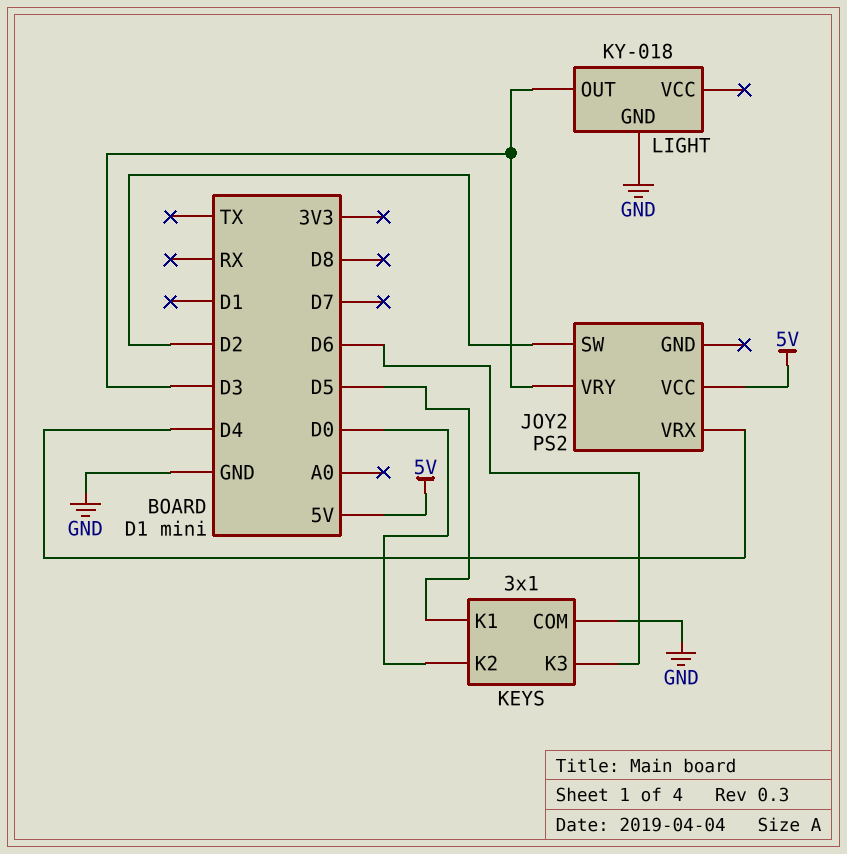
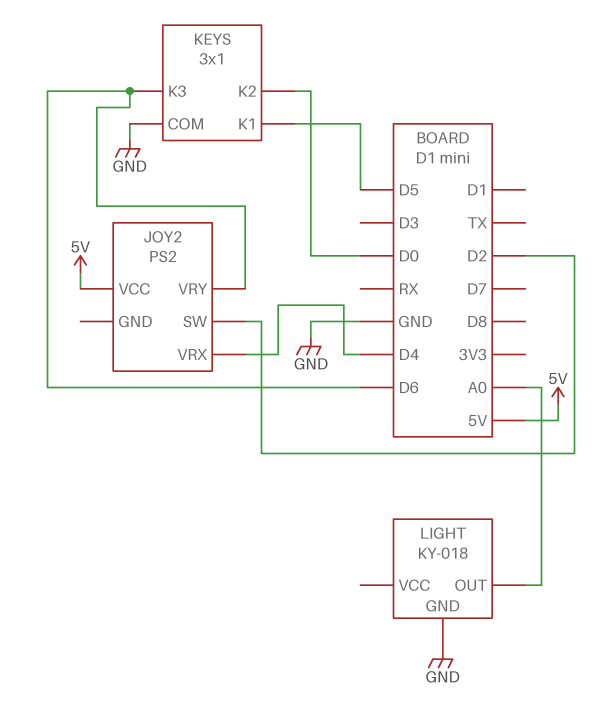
JOY2 pin VRY: D3 -> D6
LIGHT pin OUT: D3 -> A0

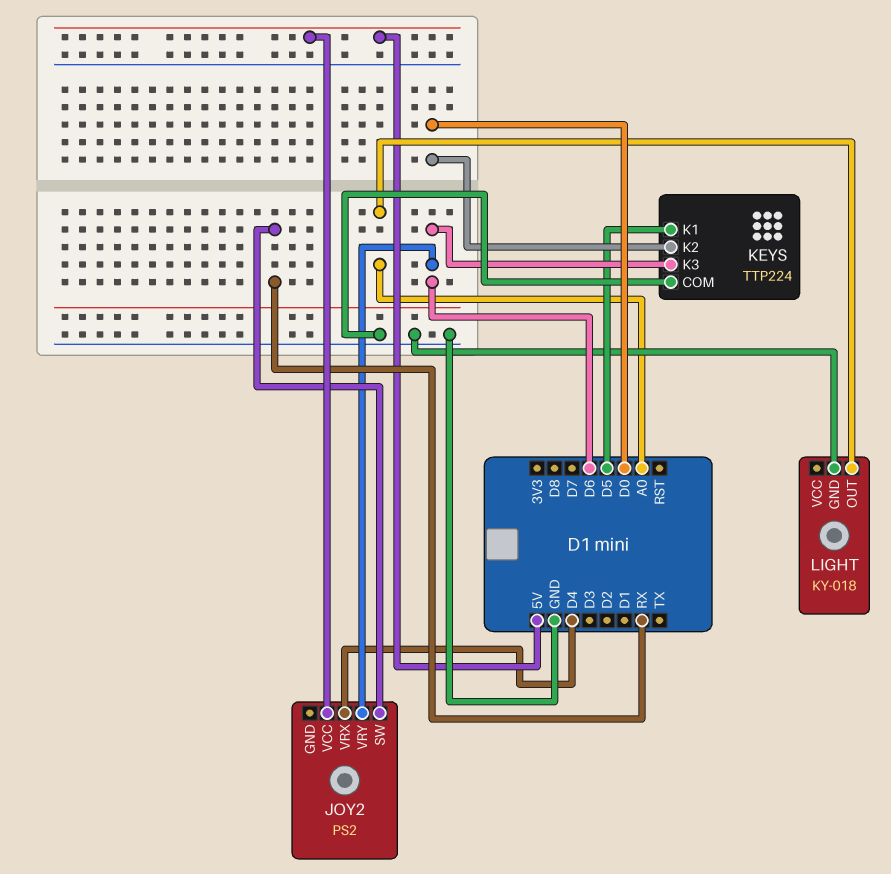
JOY2 pin SW: D2 -> RX
KEYS: 3x1 -> TTP224

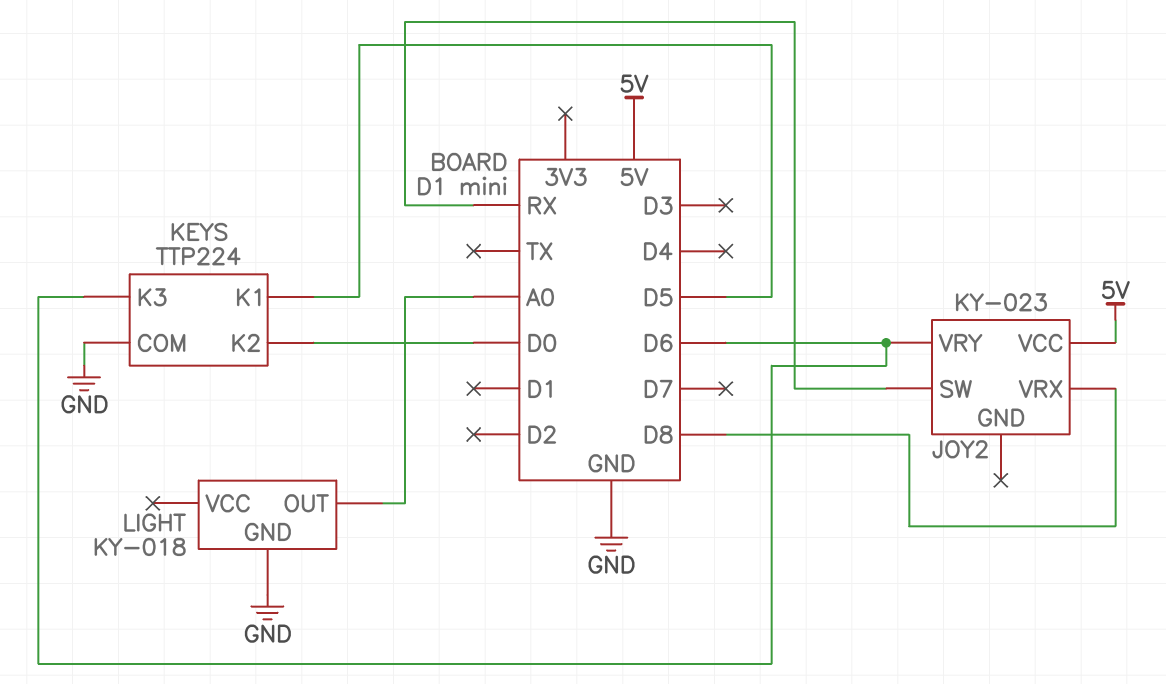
JOY2: PS2 -> KY-023
JOY2 pin VRX: D4 -> D8

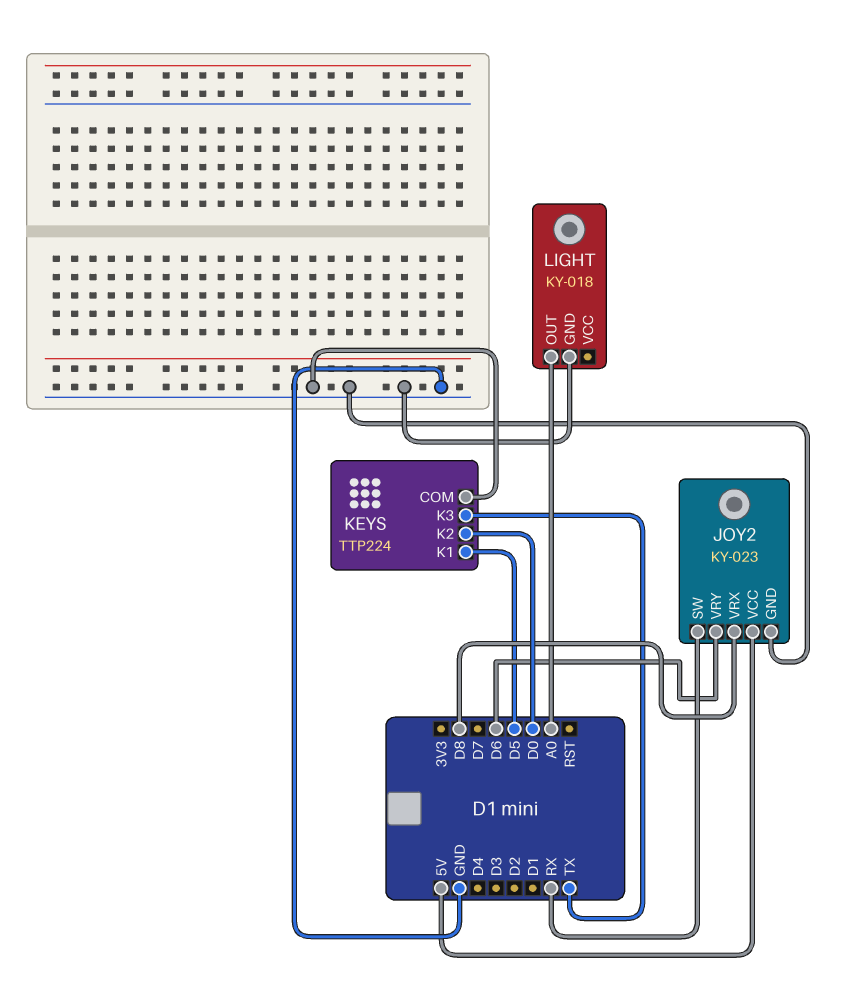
JOY2 pin GND: none -> GND
KEYS pin K3: D6 -> TX

